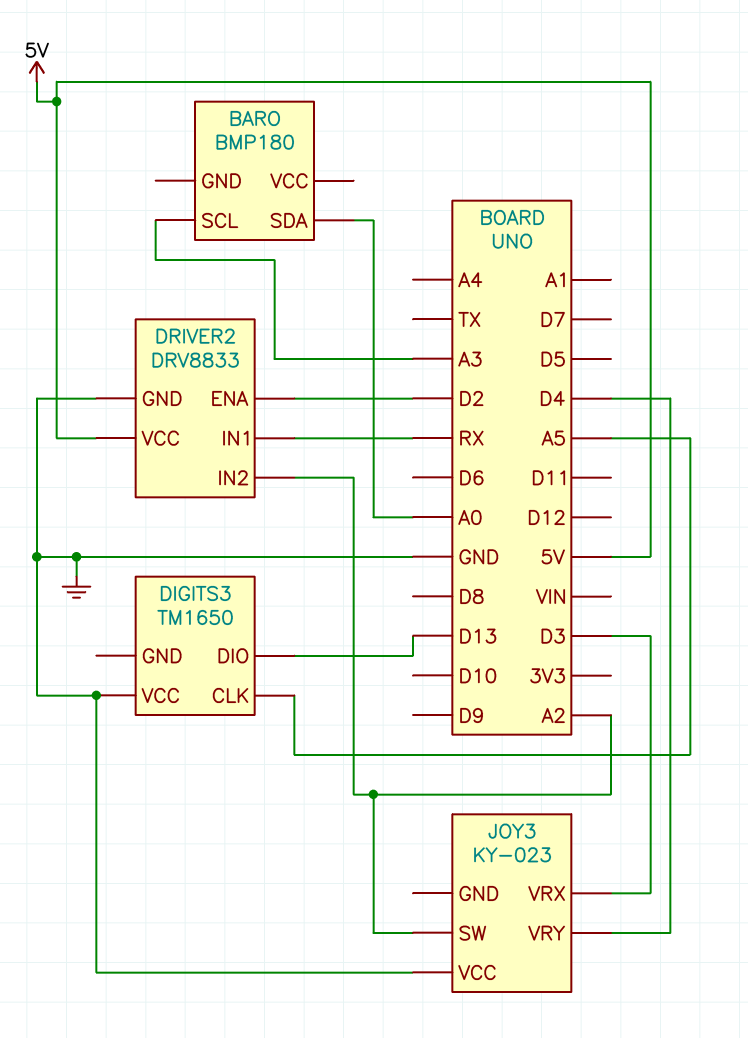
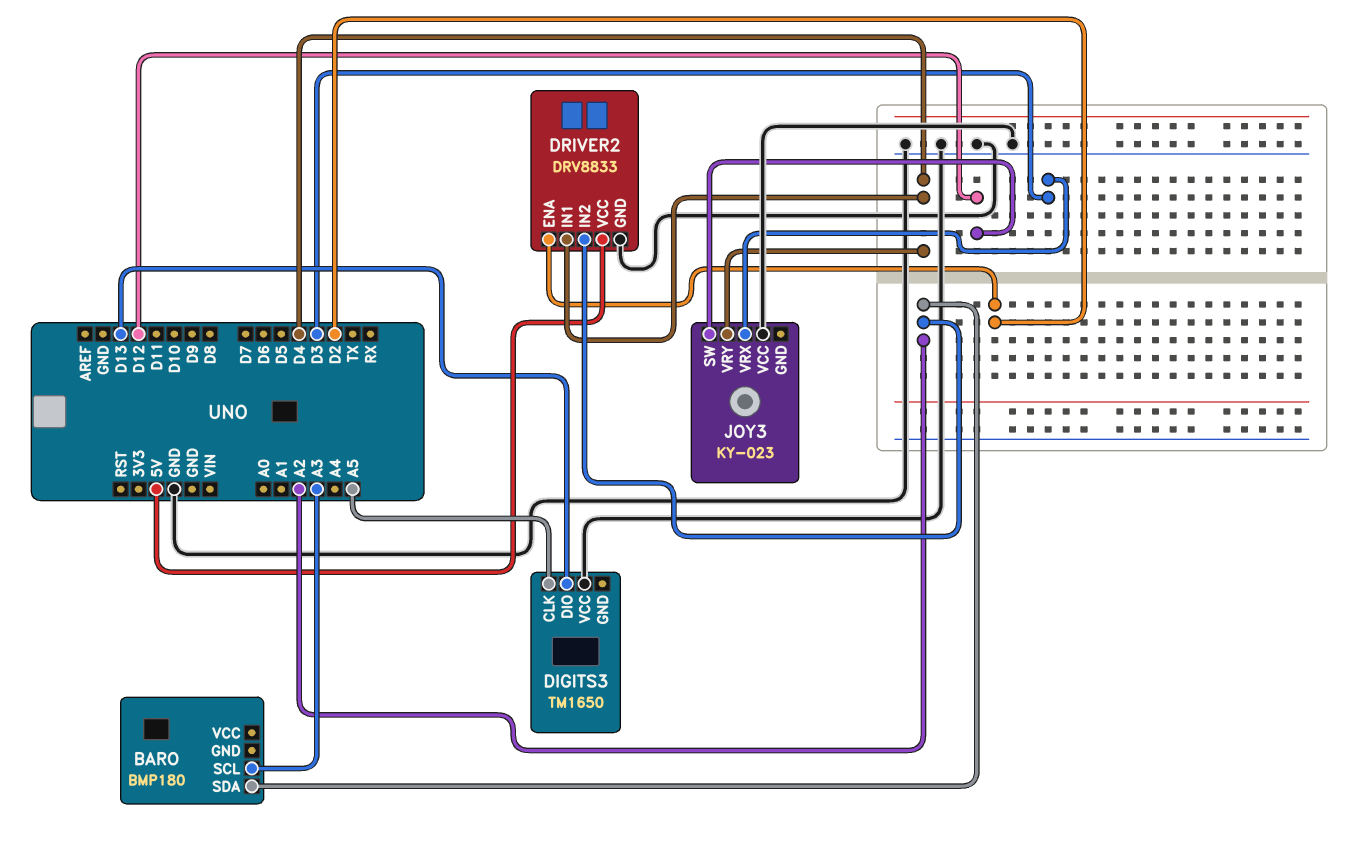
BARO pin SDA: A0 -> A2
DRIVER2 pin IN1: RX -> D4
JOY3 pin SW: A2 -> D12

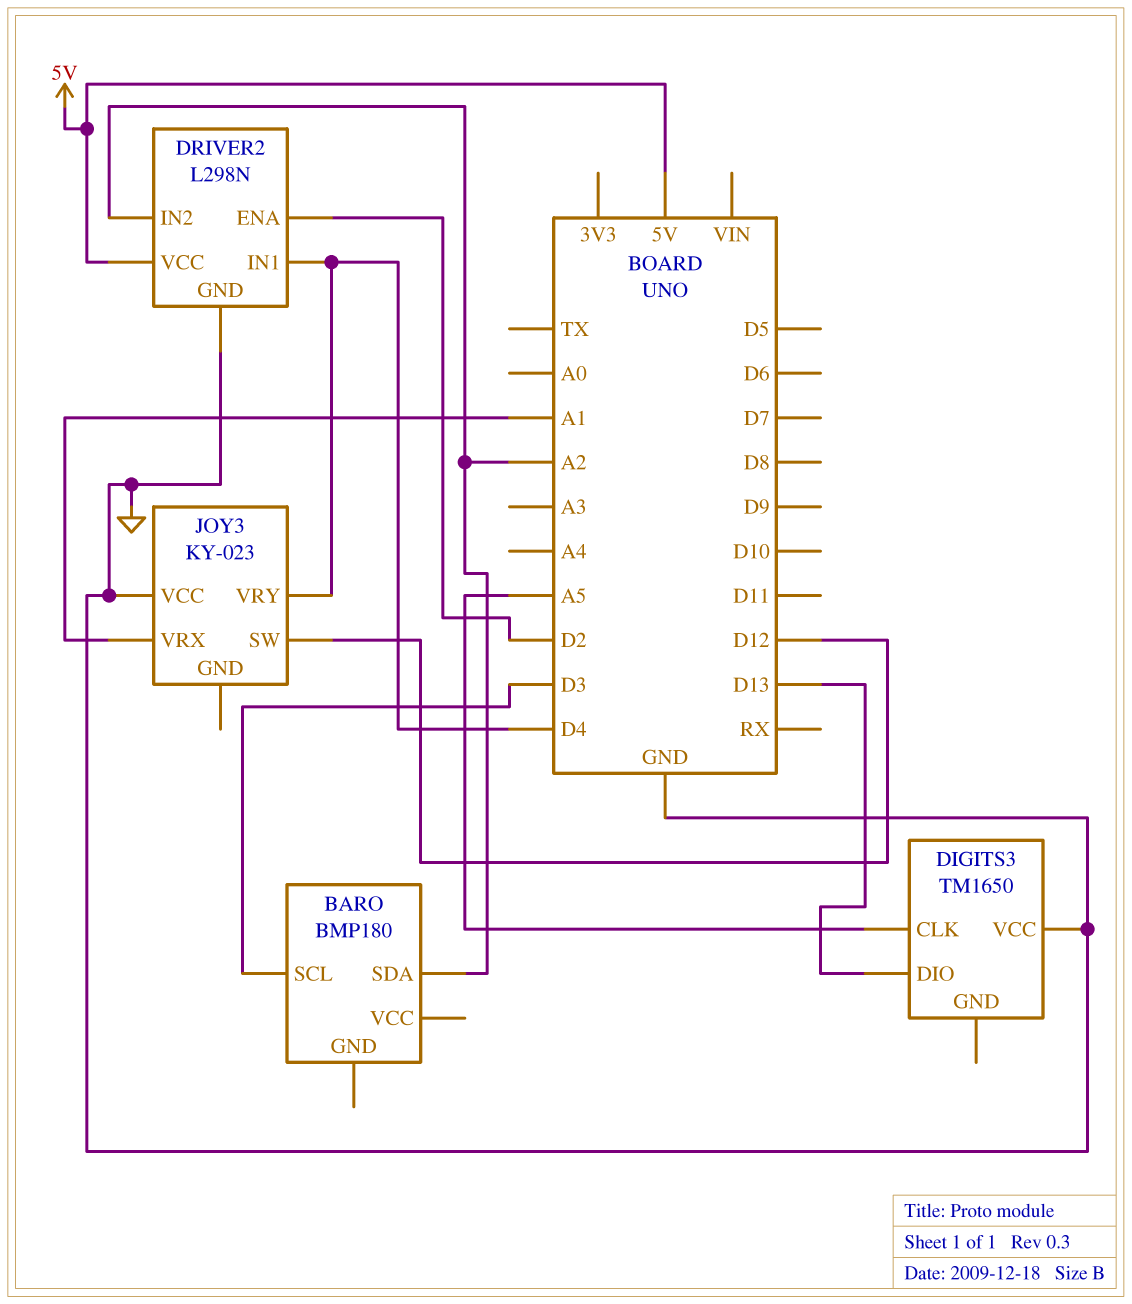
BARO pin SCL: A3 -> D3
DRIVER2: DRV8833 -> L298N
JOY3 pin VRX: D3 -> A1

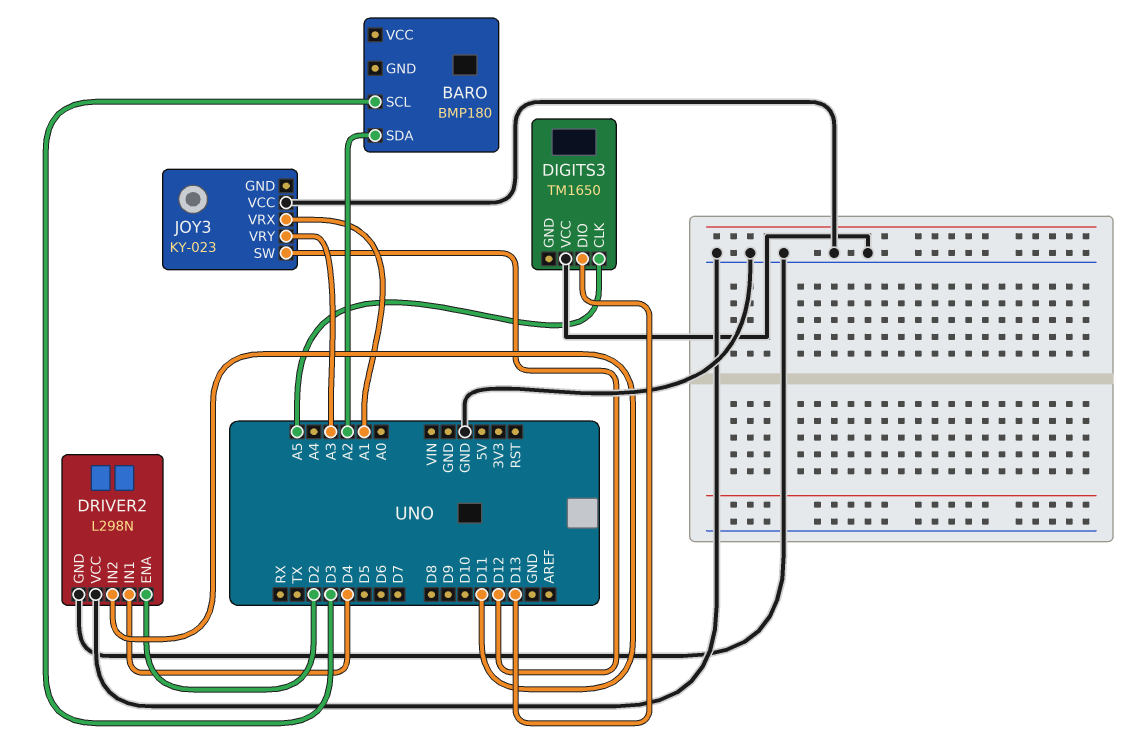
DRIVER2 pin IN2: A2 -> D11
DRIVER2 pin VCC: 5V -> GND
JOY3 pin VRY: D4 -> A3

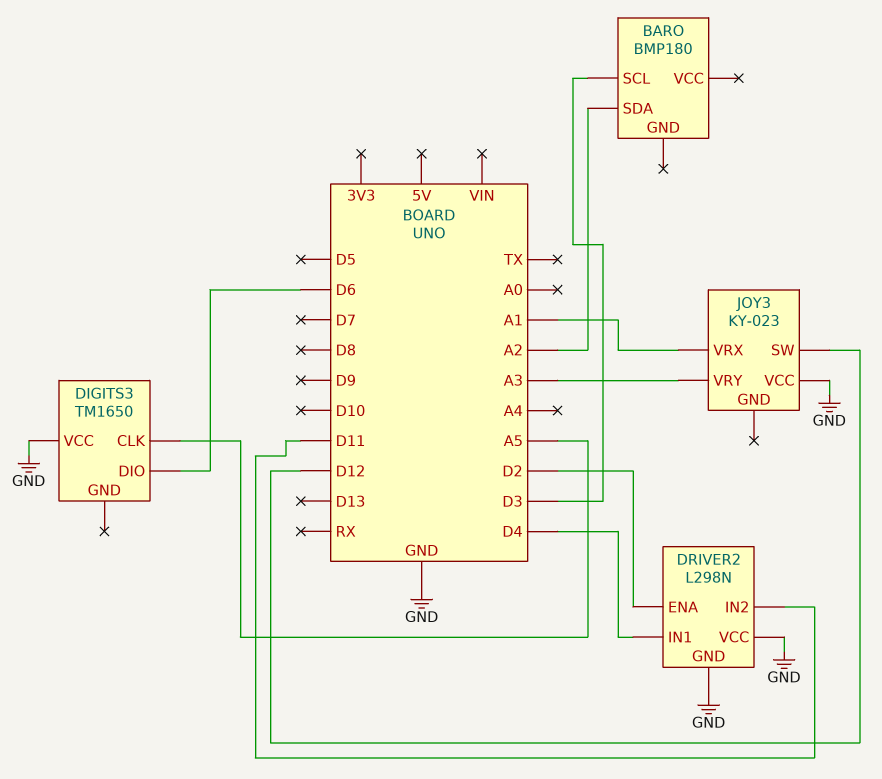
DIGITS3 pin DIO: D13 -> D6

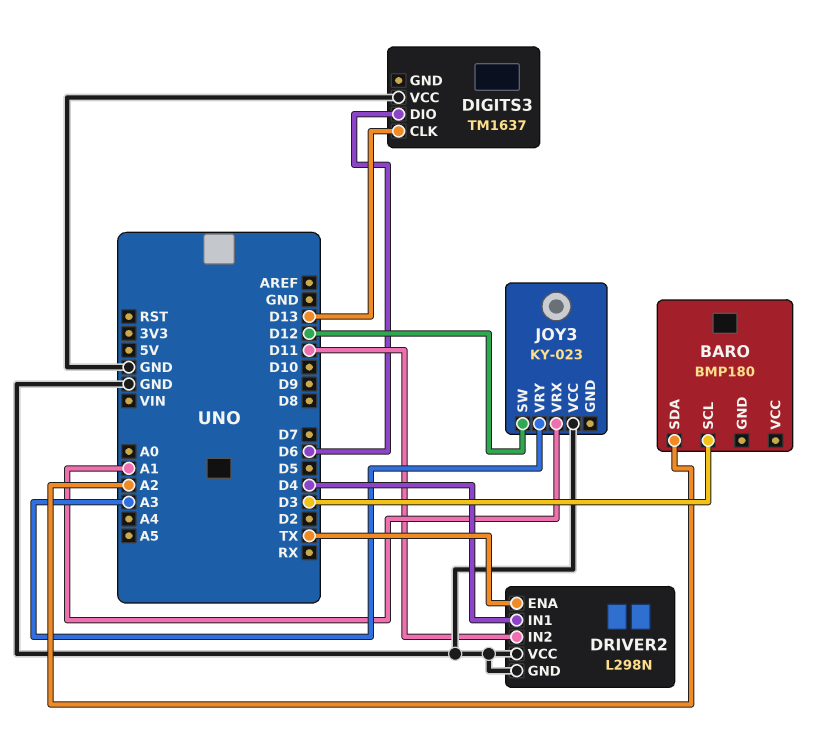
DIGITS3: TM1650 -> TM1637
DIGITS3 pin CLK: A5 -> D13
DRIVER2 pin ENA: D2 -> TX

